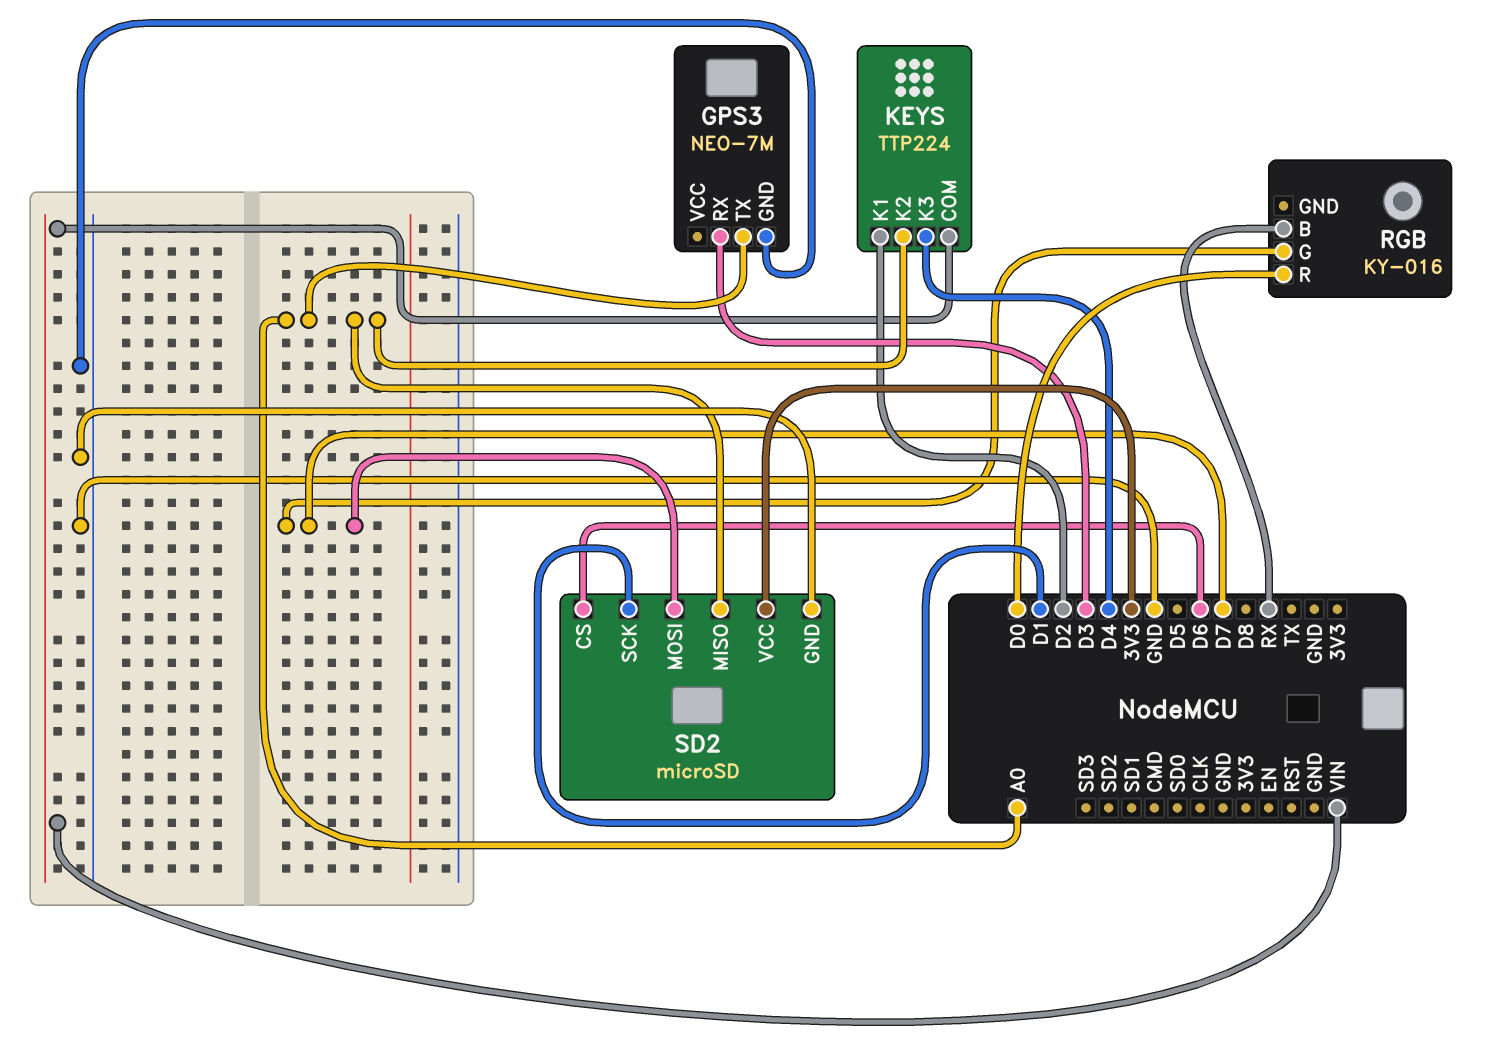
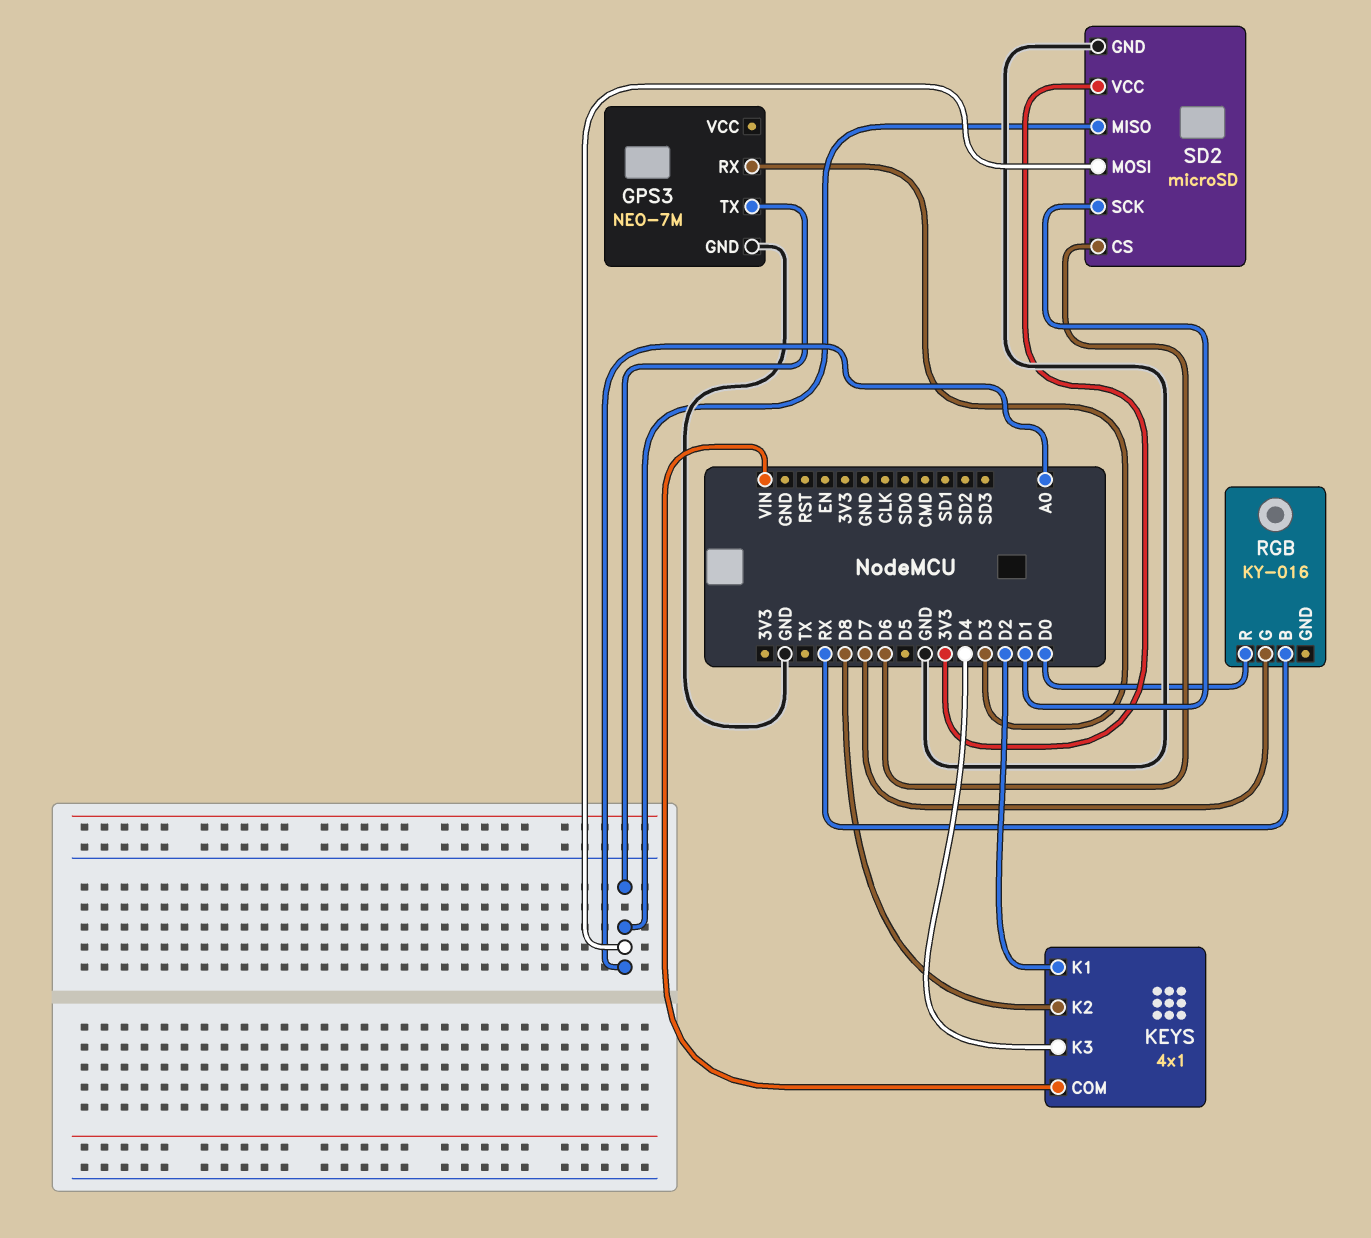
KEYS: TTP224 -> 4x1
KEYS pin K2: A0 -> D8
SD2 pin MOSI: D7 -> A0

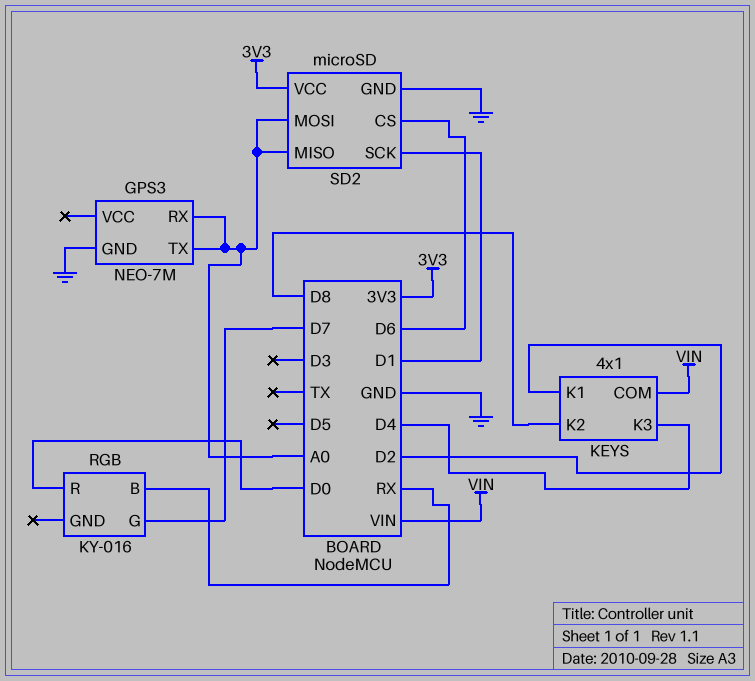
GPS3 pin RX: D3 -> A0

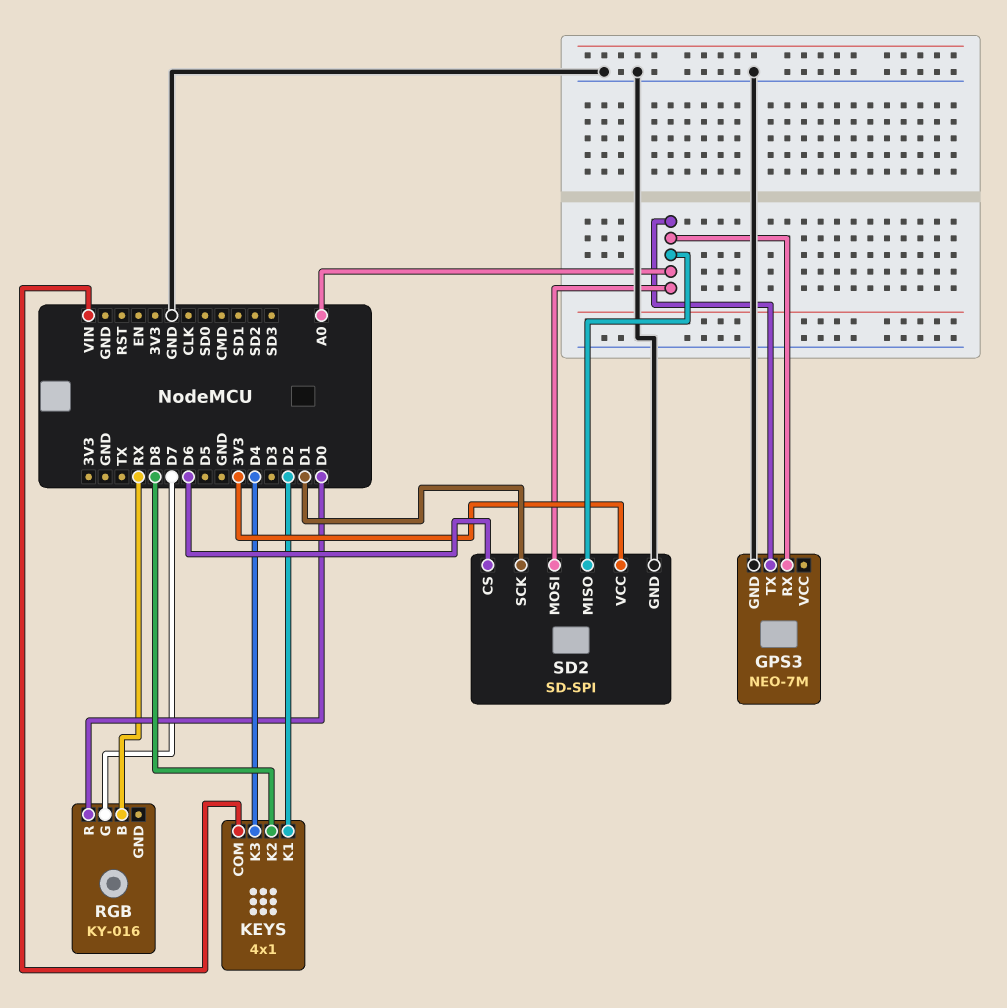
SD2: microSD -> SD-SPI

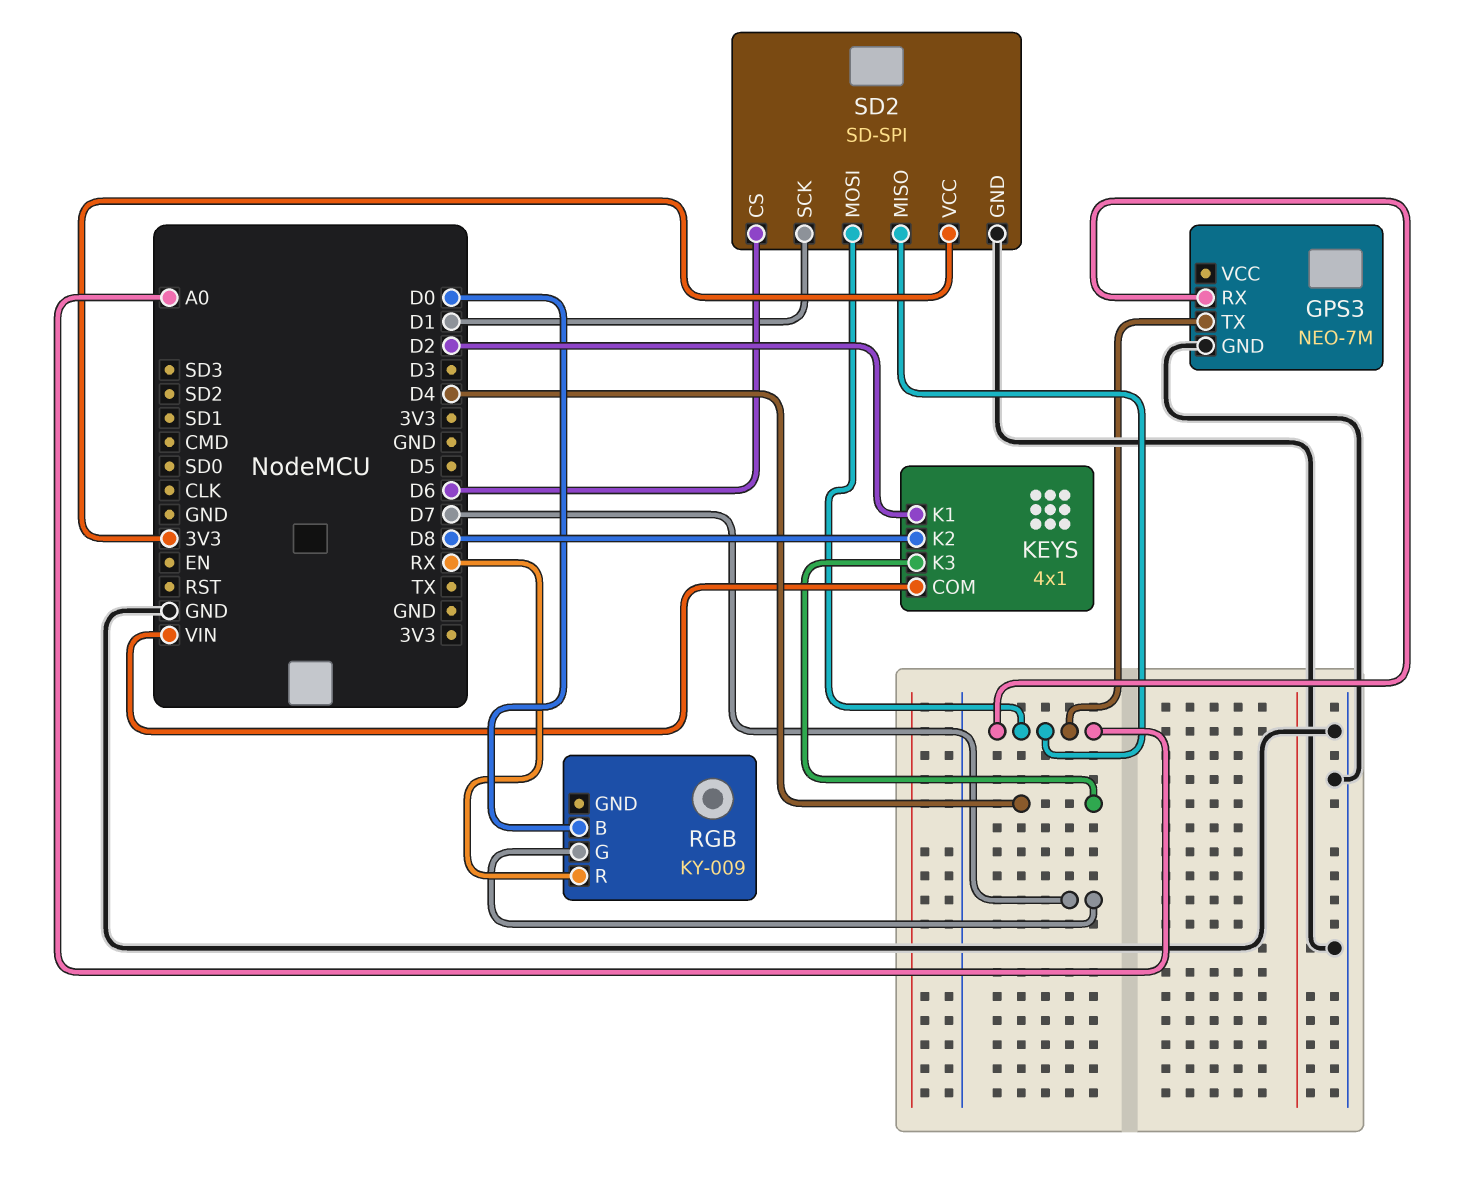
RGB: KY-016 -> KY-009
RGB pin B: RX -> D0
RGB pin R: D0 -> RX

